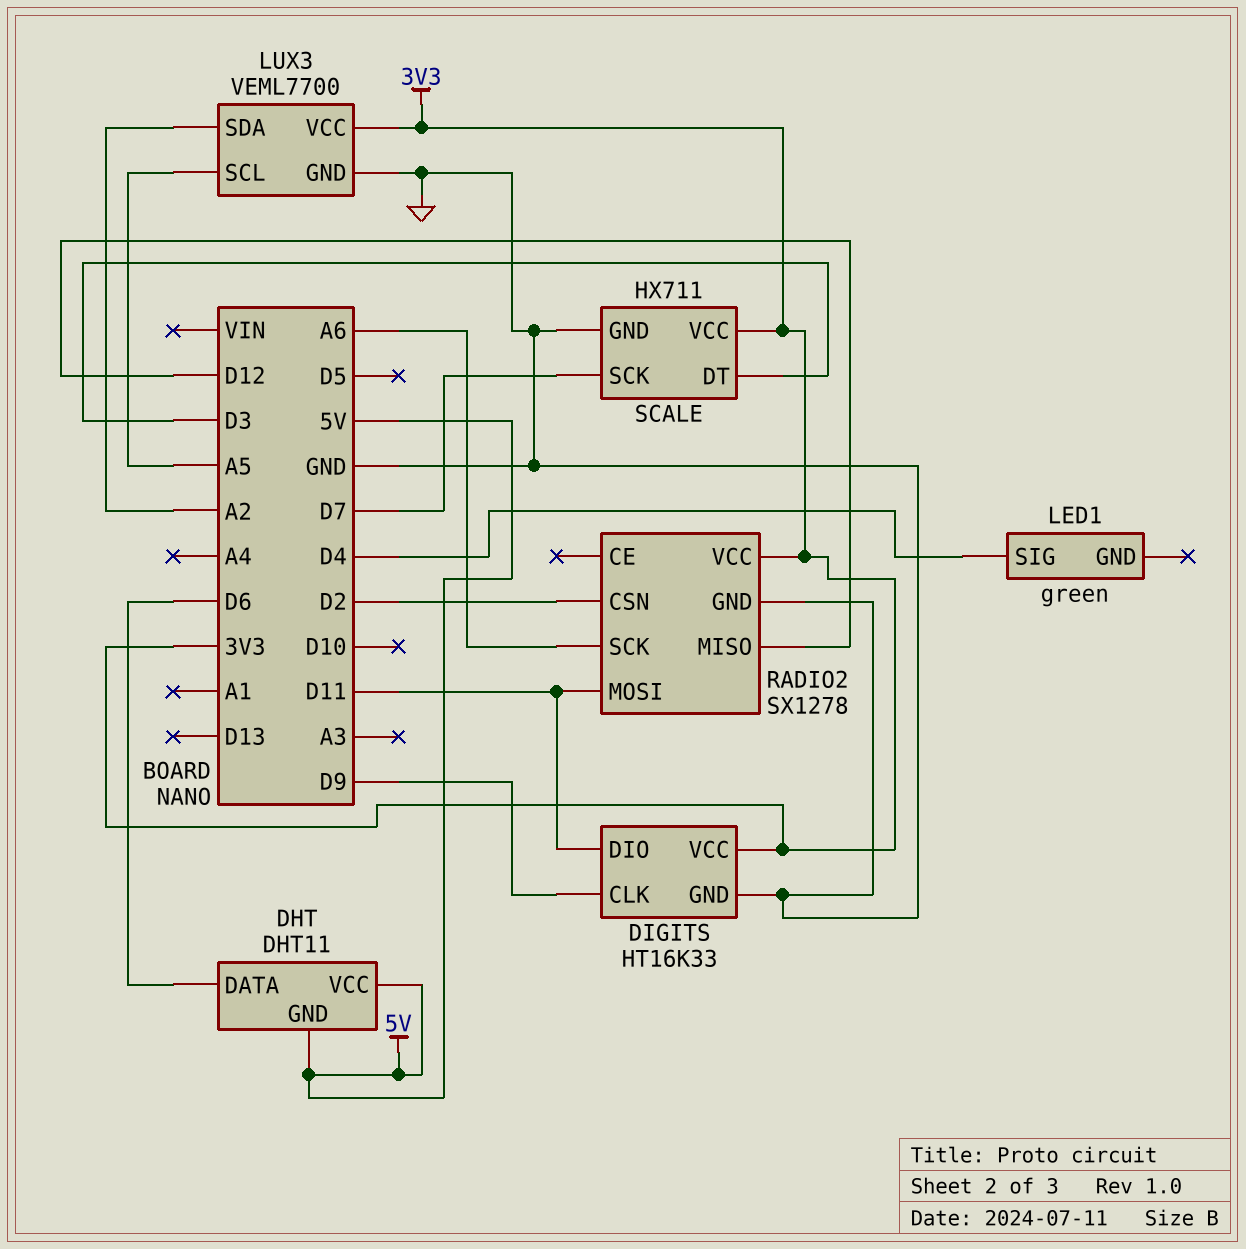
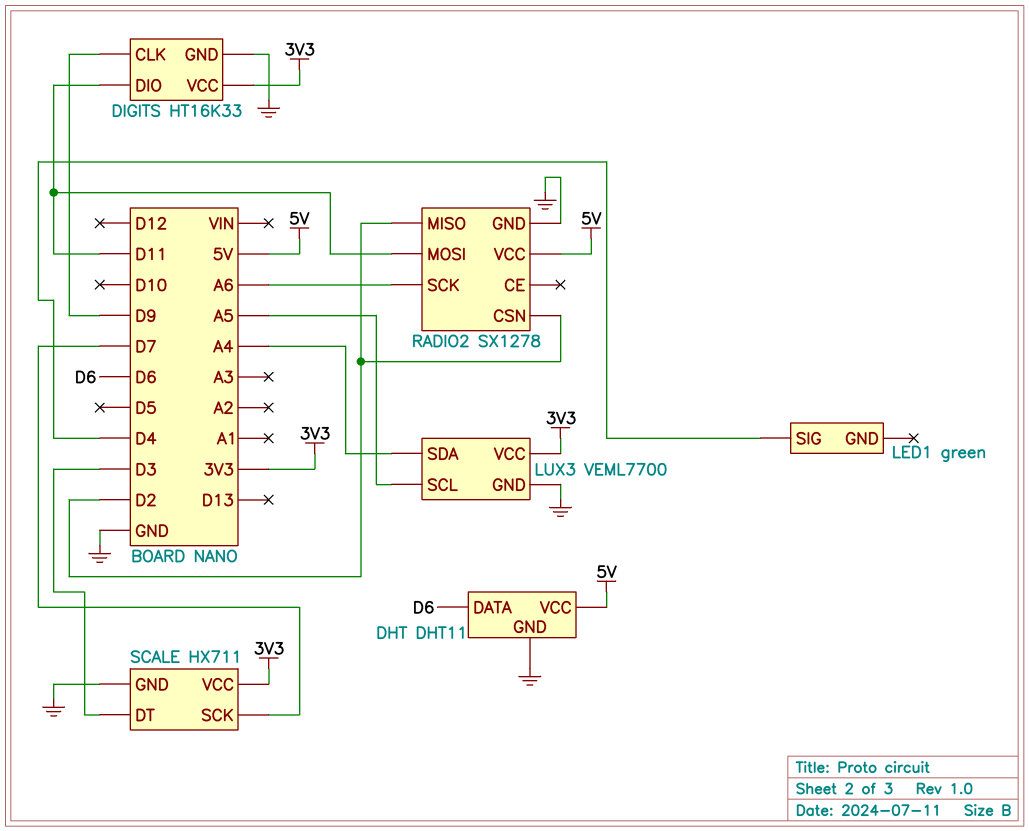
DHT pin GND: 5V -> GND
LUX3 pin SDA: A2 -> A4
RADIO2 pin MISO: D12 -> D2
RADIO2 pin VCC: 3V3 -> 5V

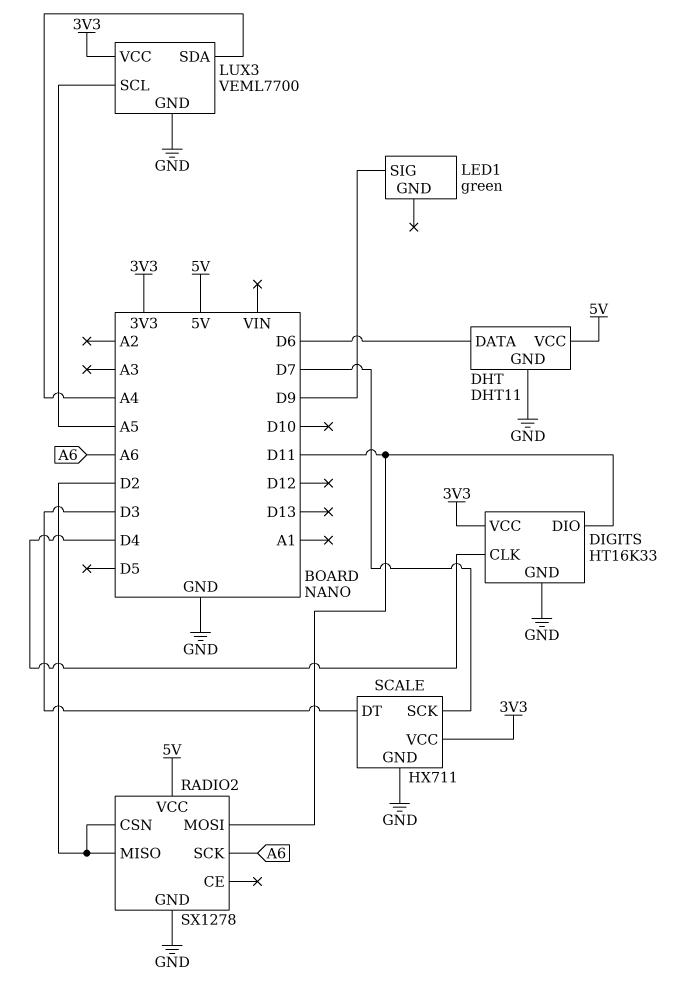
DIGITS pin CLK: D9 -> D4
LED1 pin SIG: D4 -> D9

